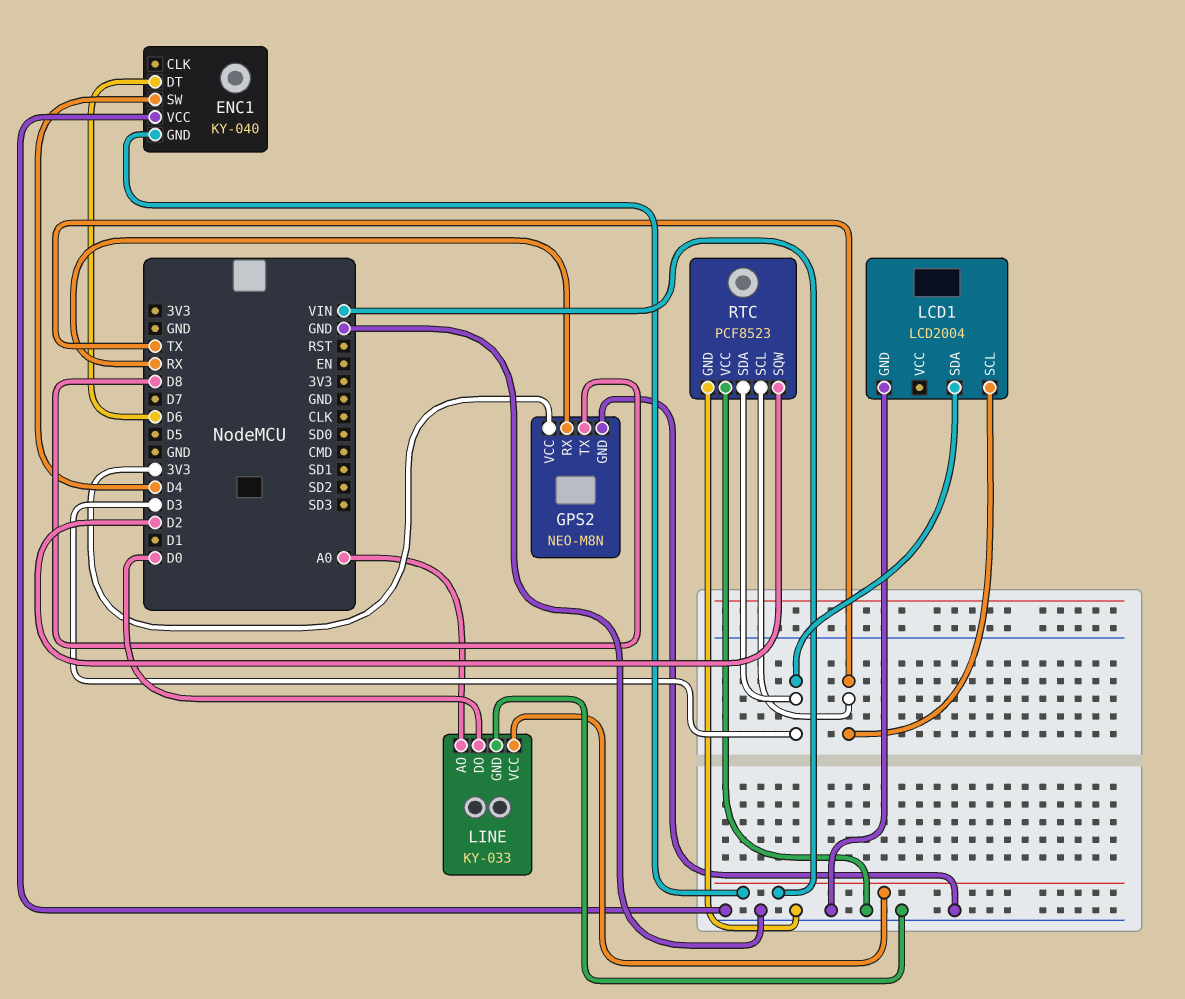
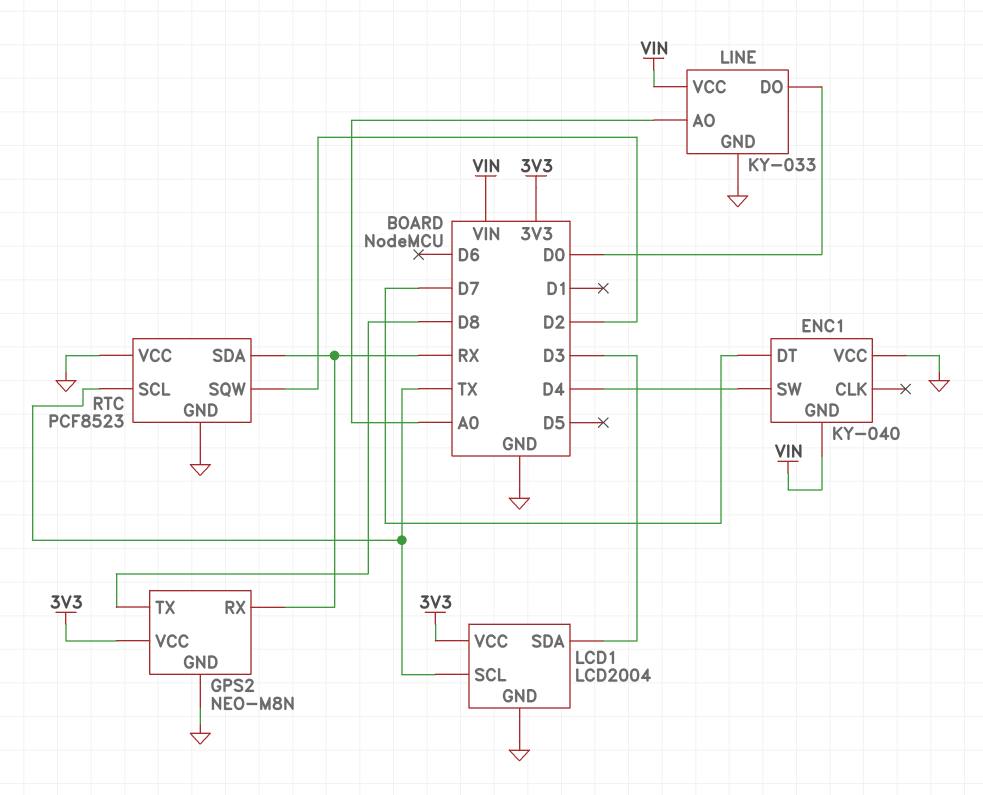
ENC1 pin DT: D6 -> D7
LCD1 pin VCC: none -> 3V3
RTC pin SDA: D3 -> RX

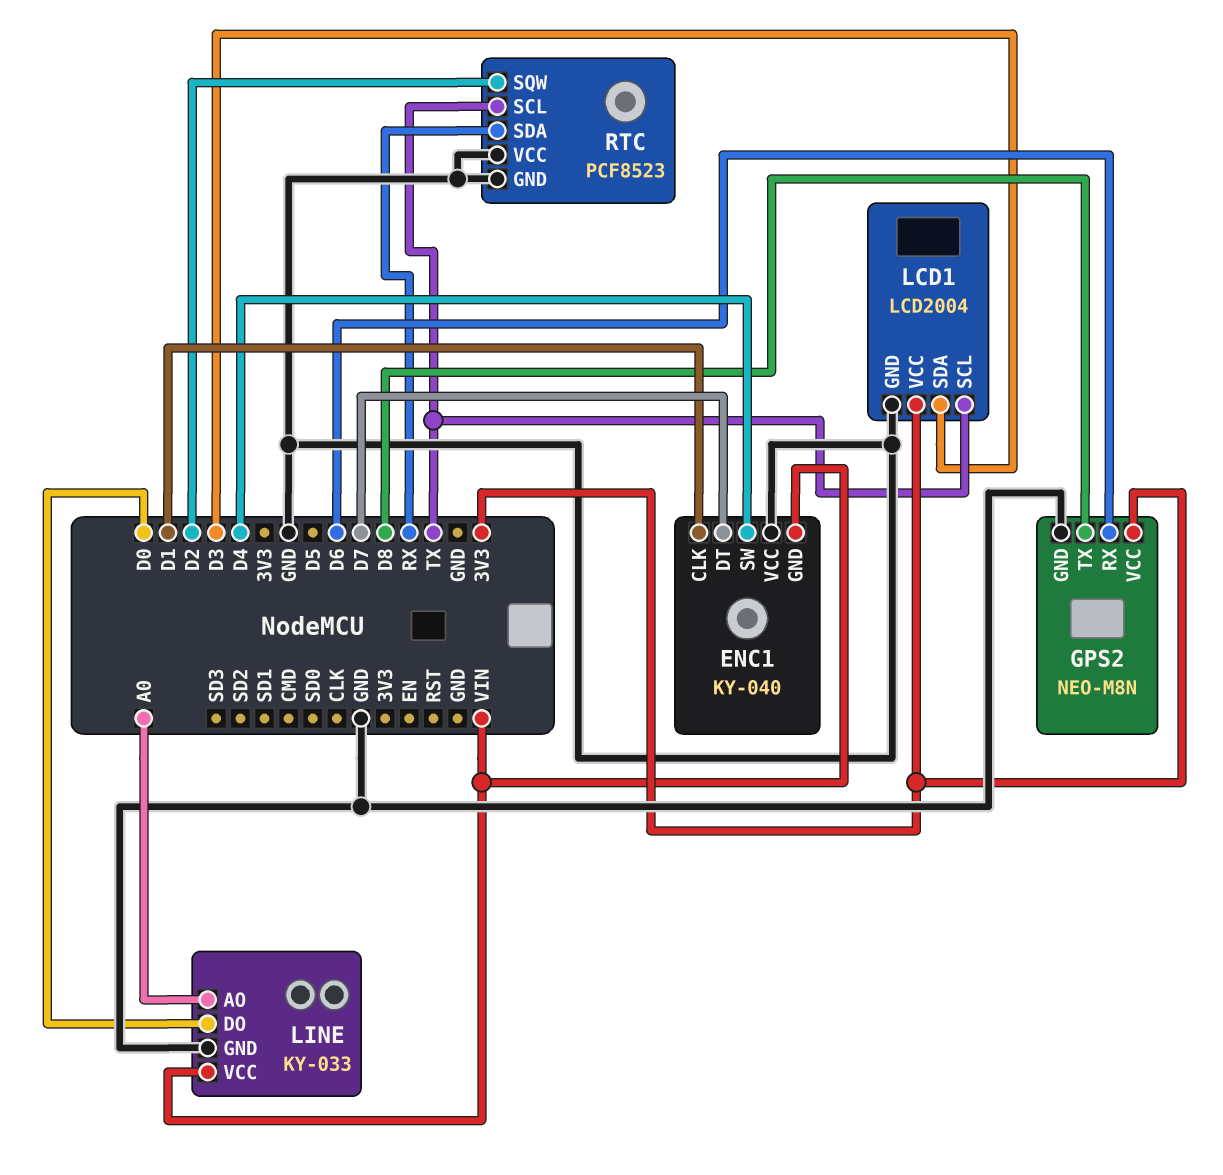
ENC1 pin CLK: none -> D1
GPS2 pin RX: RX -> D6

